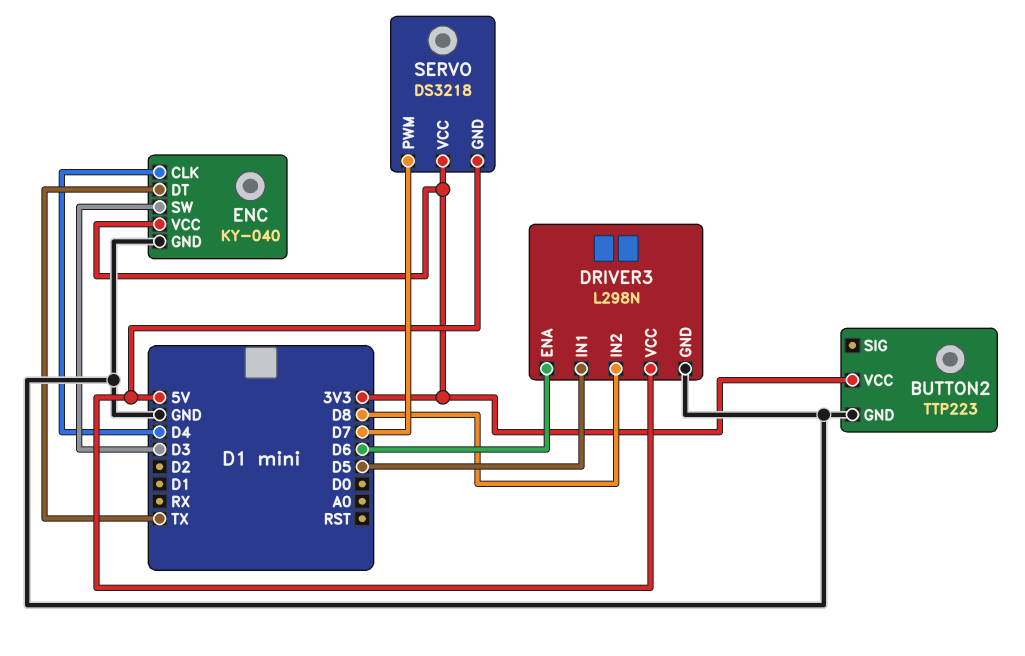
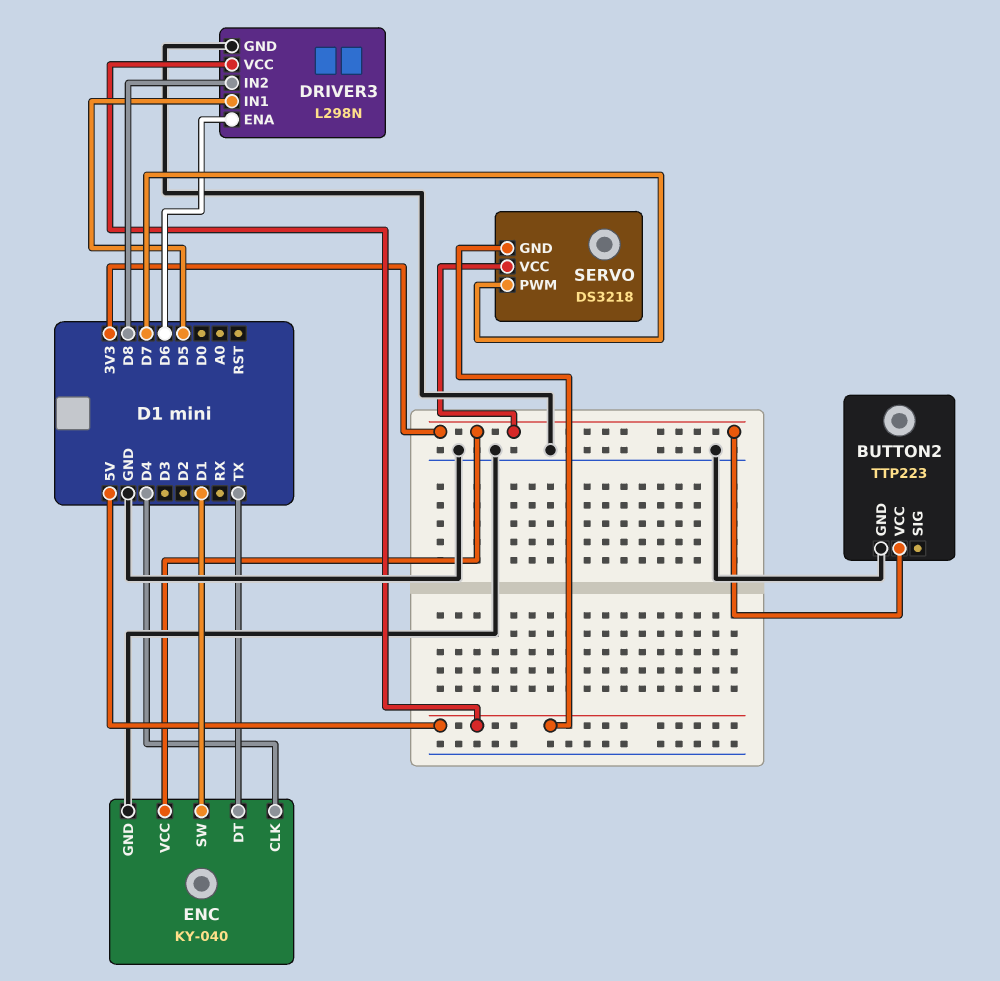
ENC pin SW: D3 -> D1

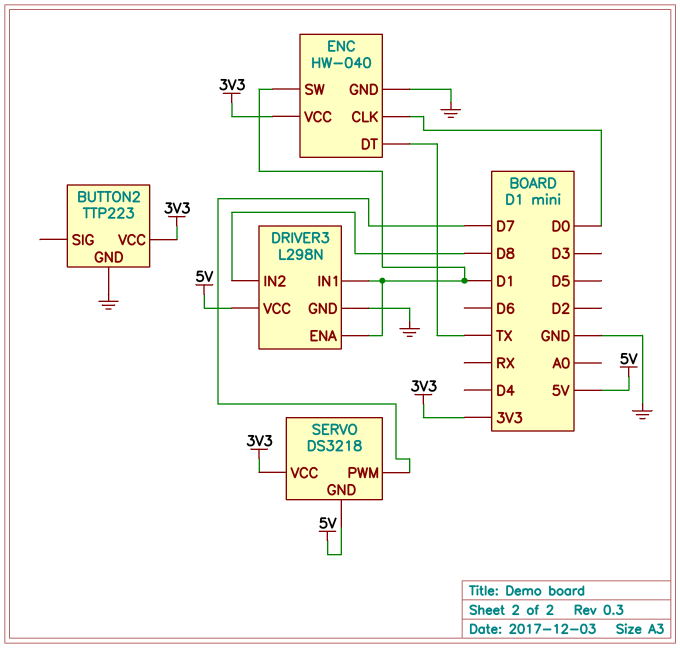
DRIVER3 pin ENA: D6 -> D1
DRIVER3 pin IN1: D5 -> D1
ENC: KY-040 -> HW-040
ENC pin CLK: D4 -> D0

